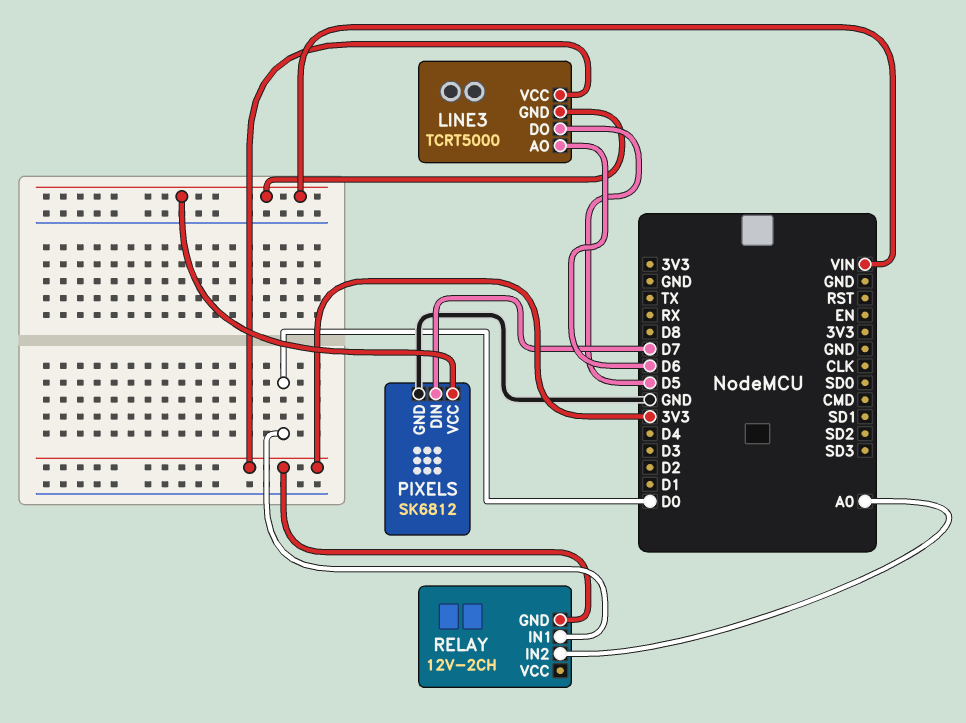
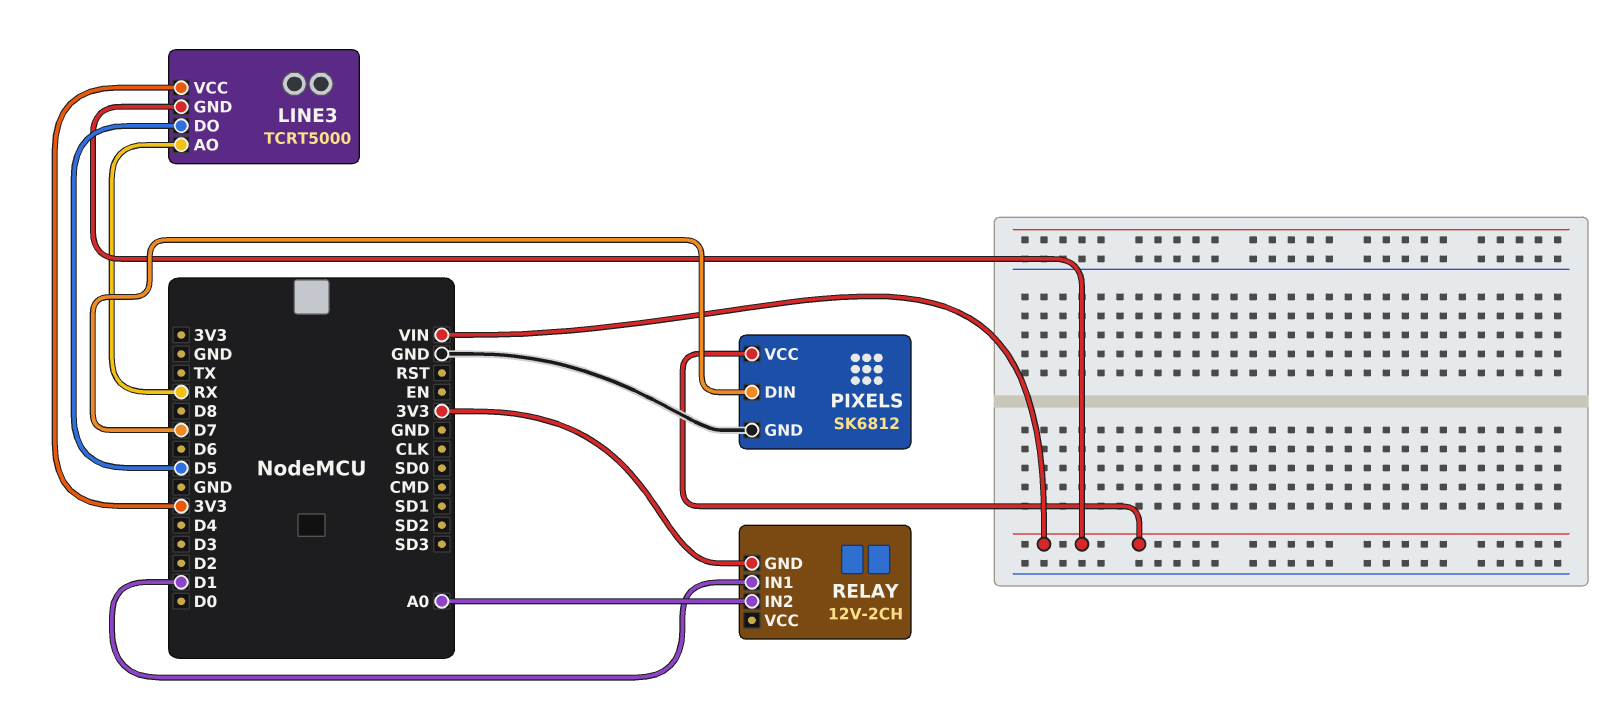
LINE3 pin AO: D6 -> RX
RELAY pin IN1: D0 -> D1

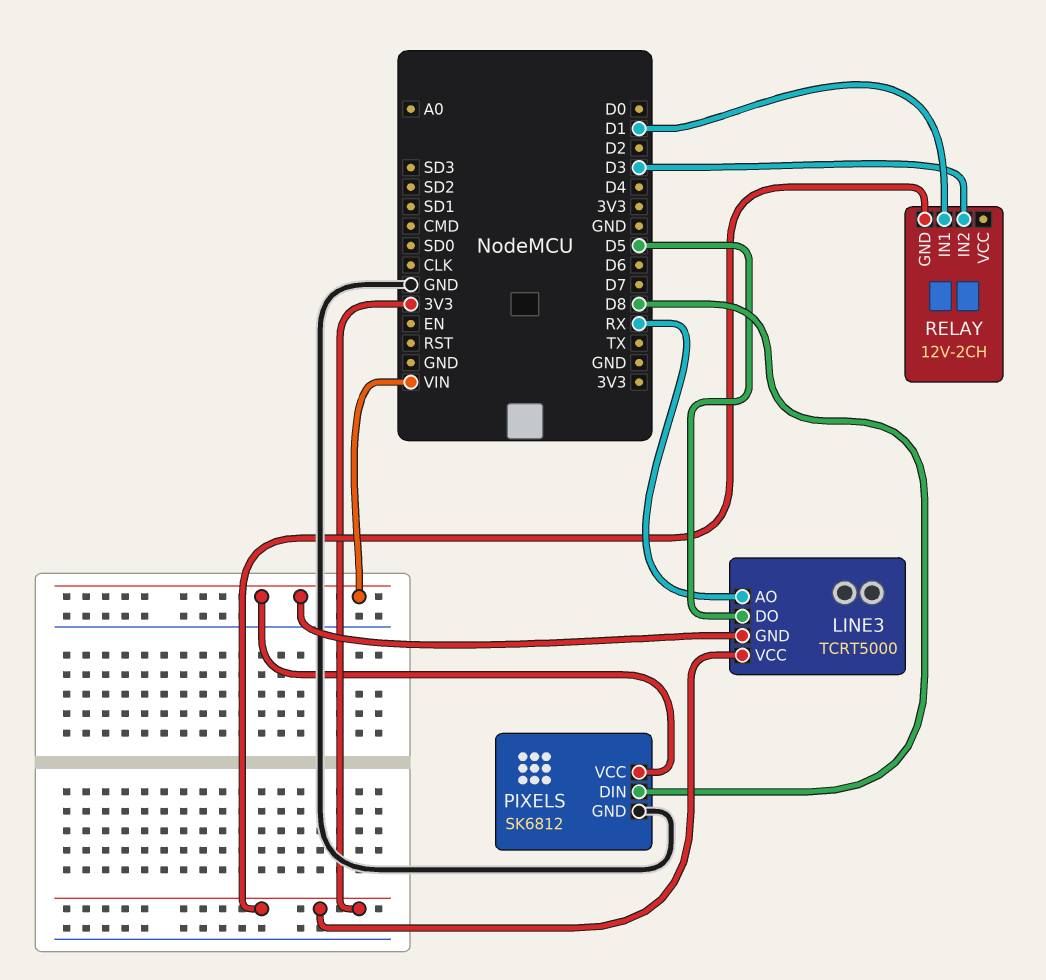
PIXELS pin DIN: D7 -> D8
RELAY pin IN2: A0 -> D3

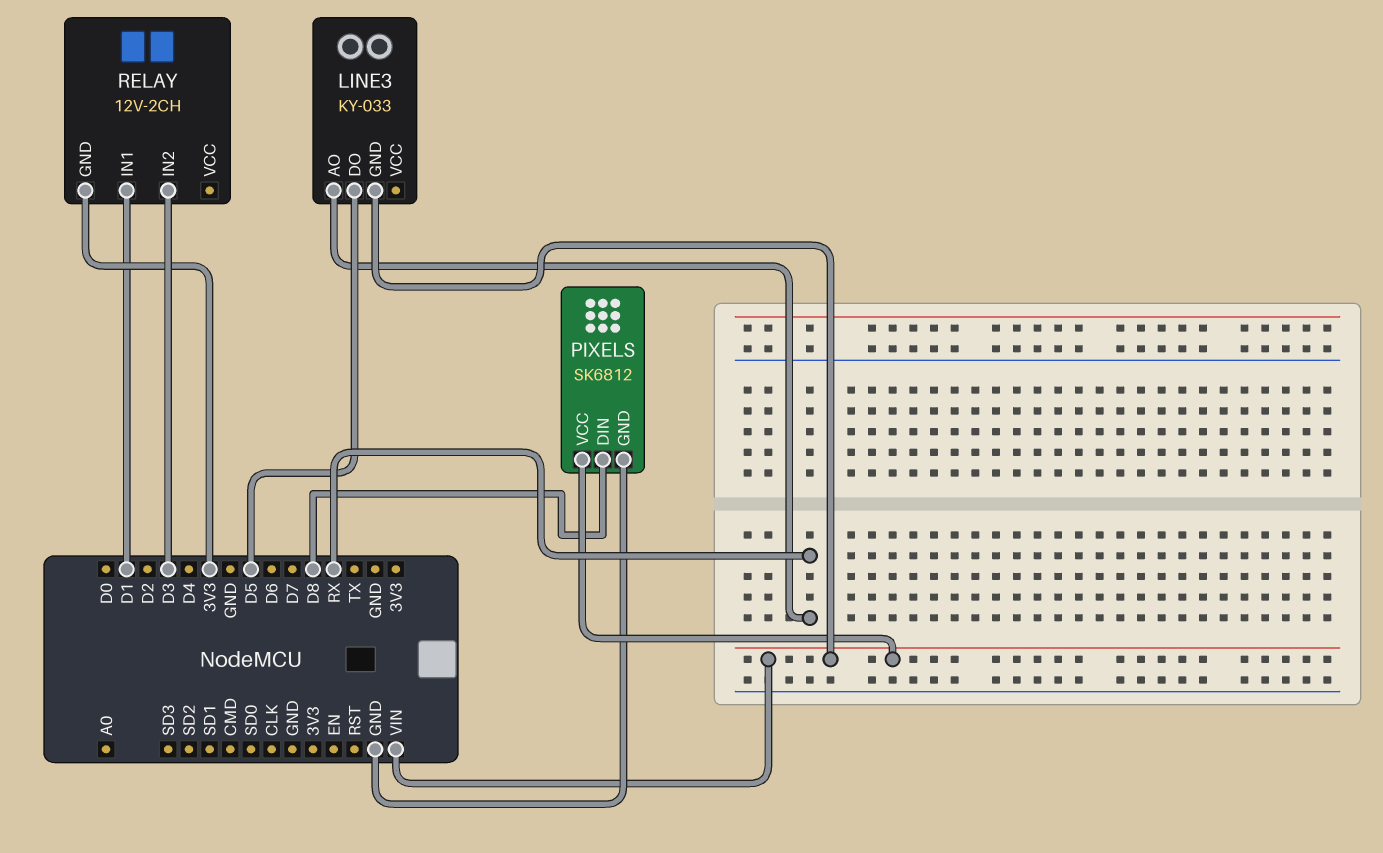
LINE3: TCRT5000 -> KY-033
LINE3 pin VCC: 3V3 -> none

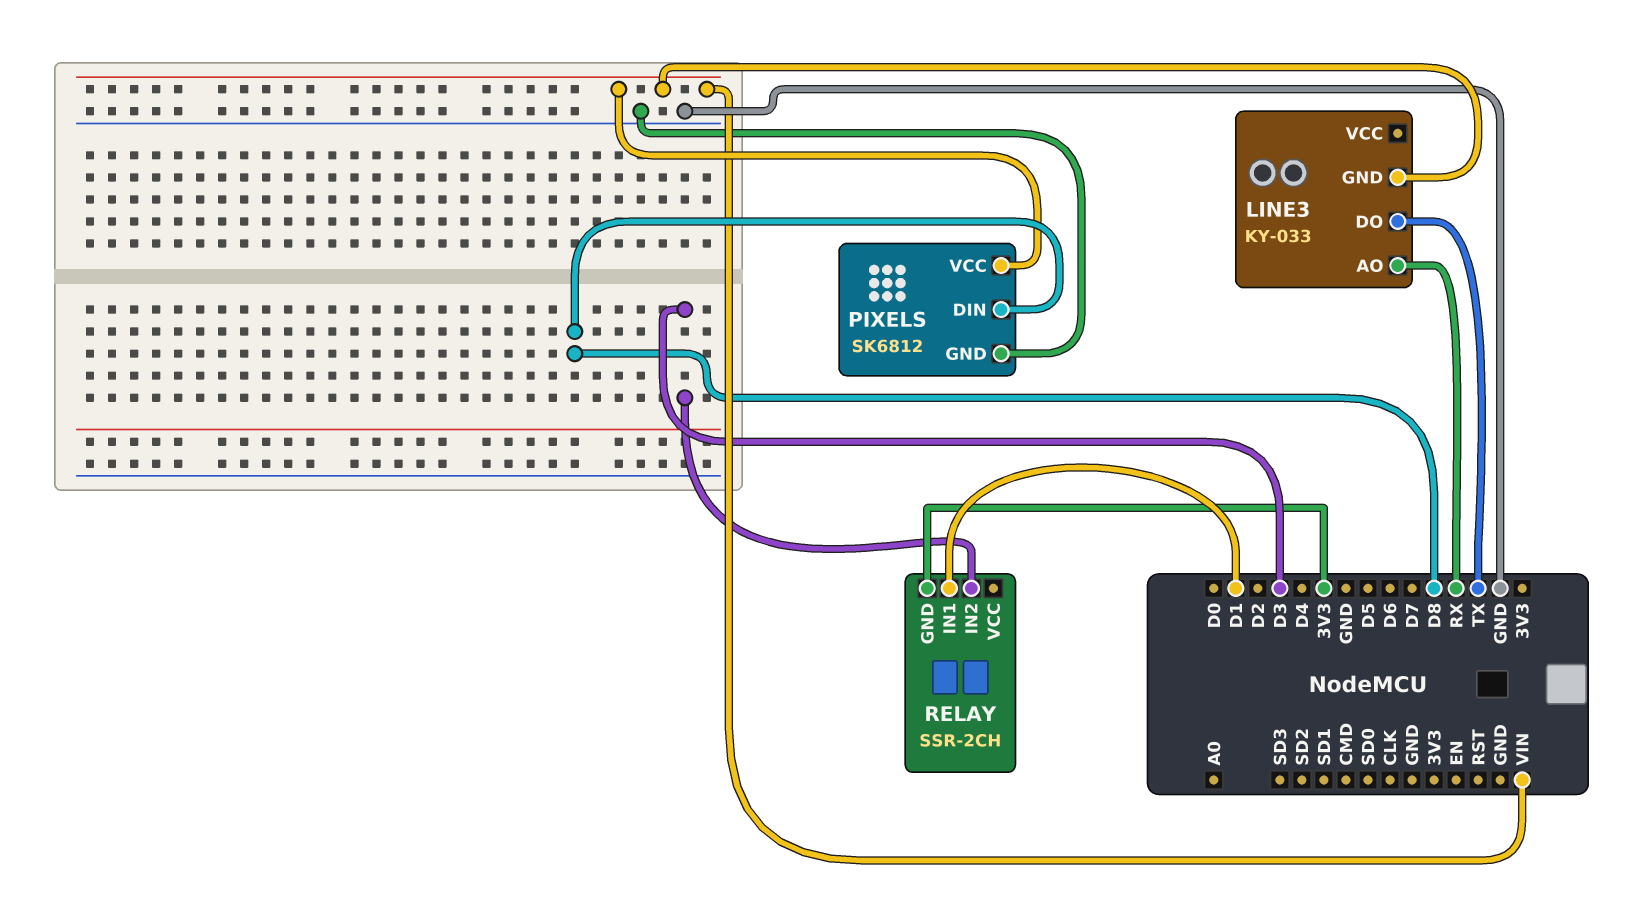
LINE3 pin DO: D5 -> TX
RELAY: 12V-2CH -> SSR-2CH

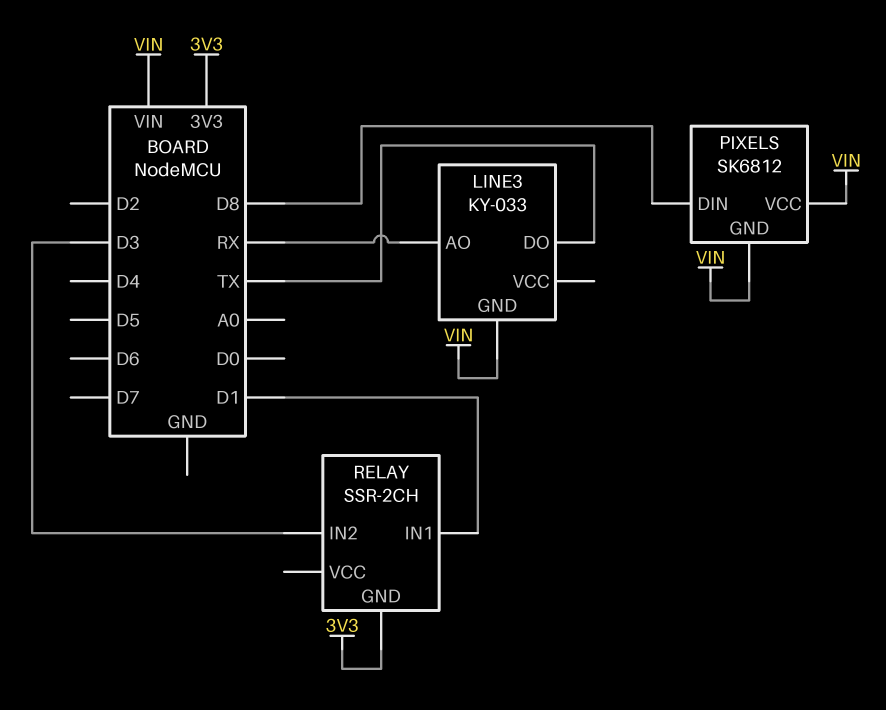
PIXELS pin GND: GND -> VIN

